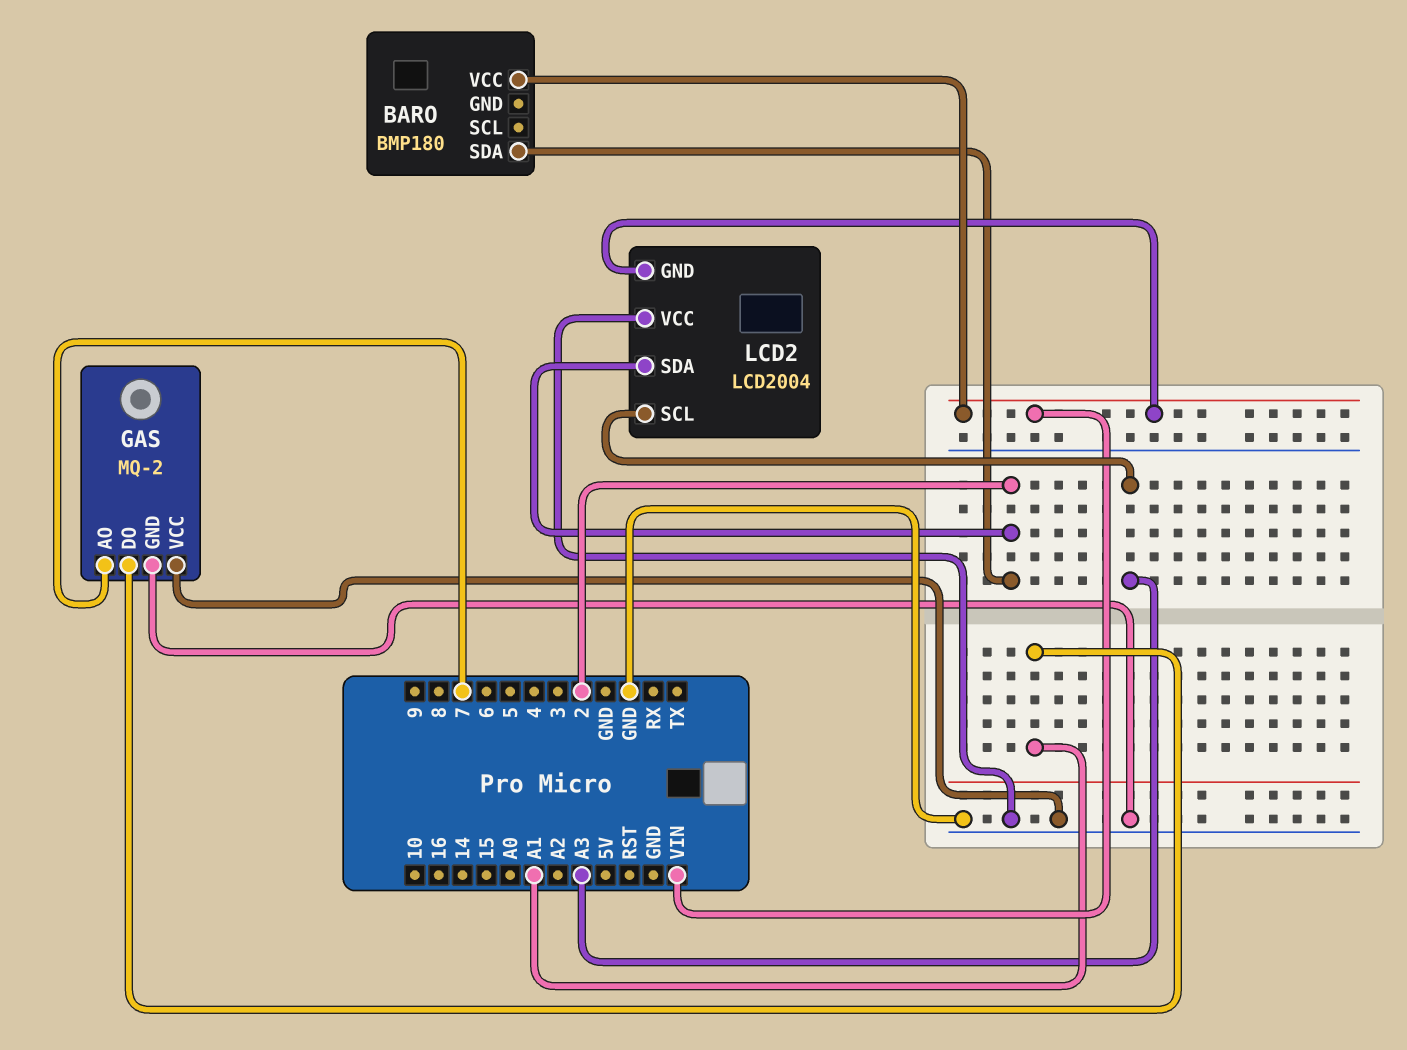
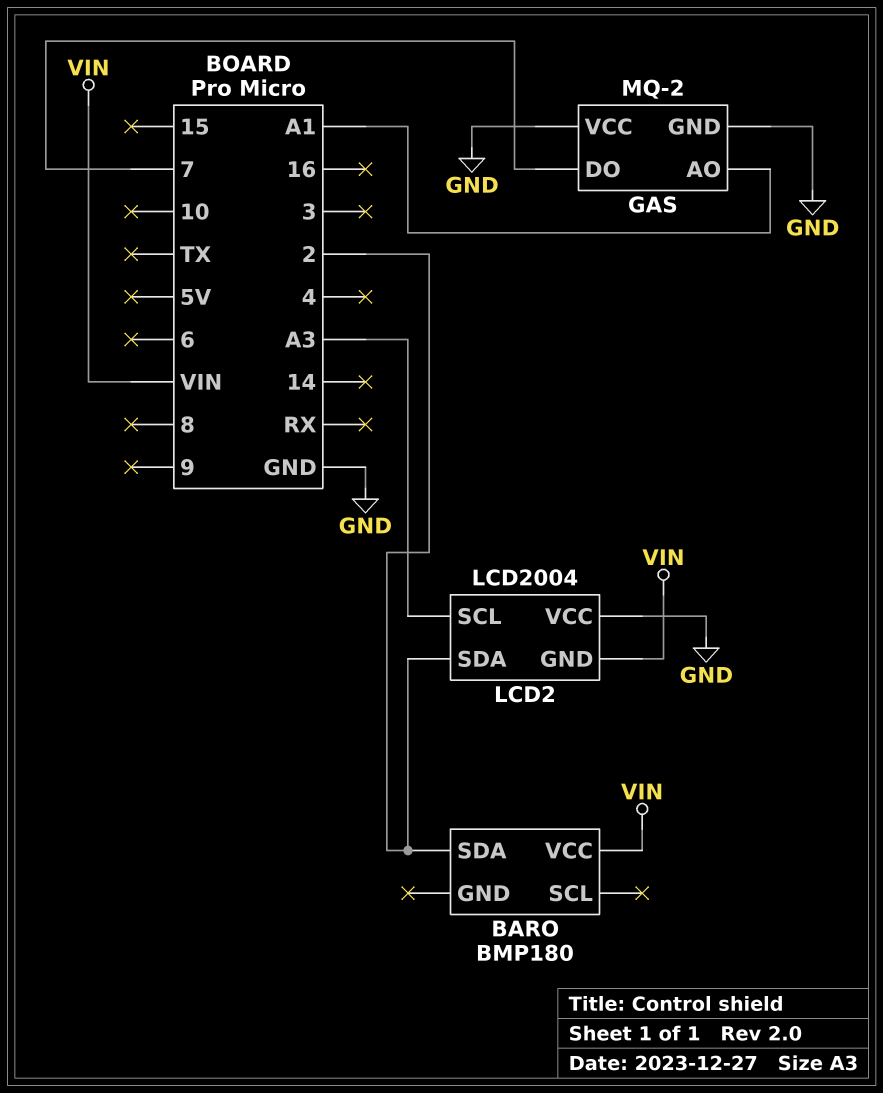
GAS pin AO: 7 -> A1
GAS pin DO: A1 -> 7

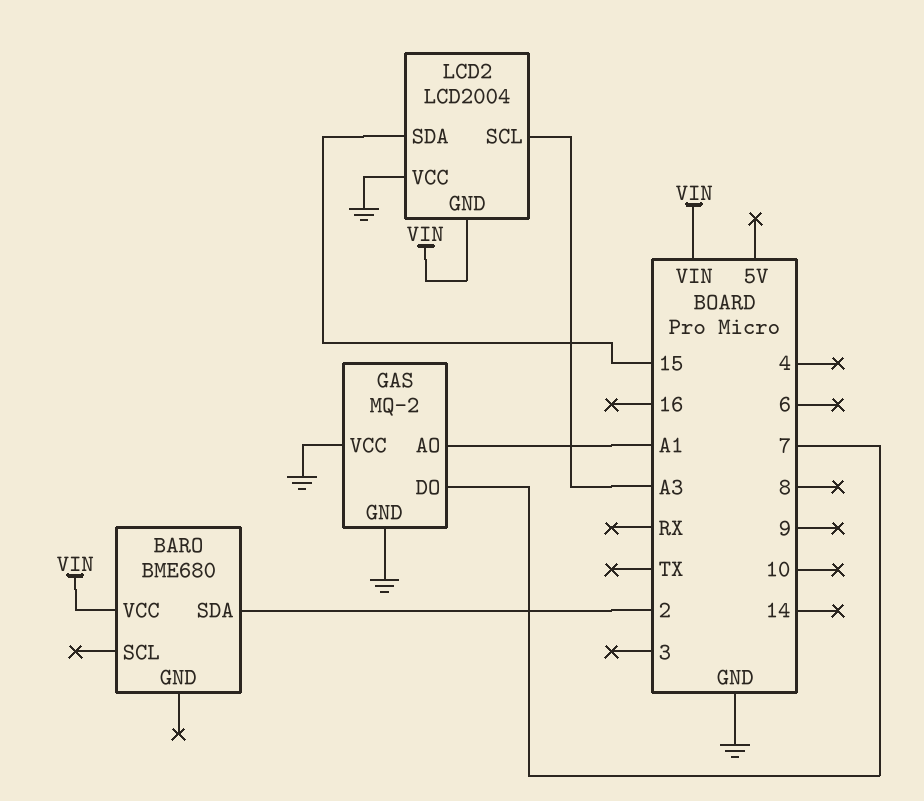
BARO: BMP180 -> BME680
LCD2 pin SDA: 2 -> 15

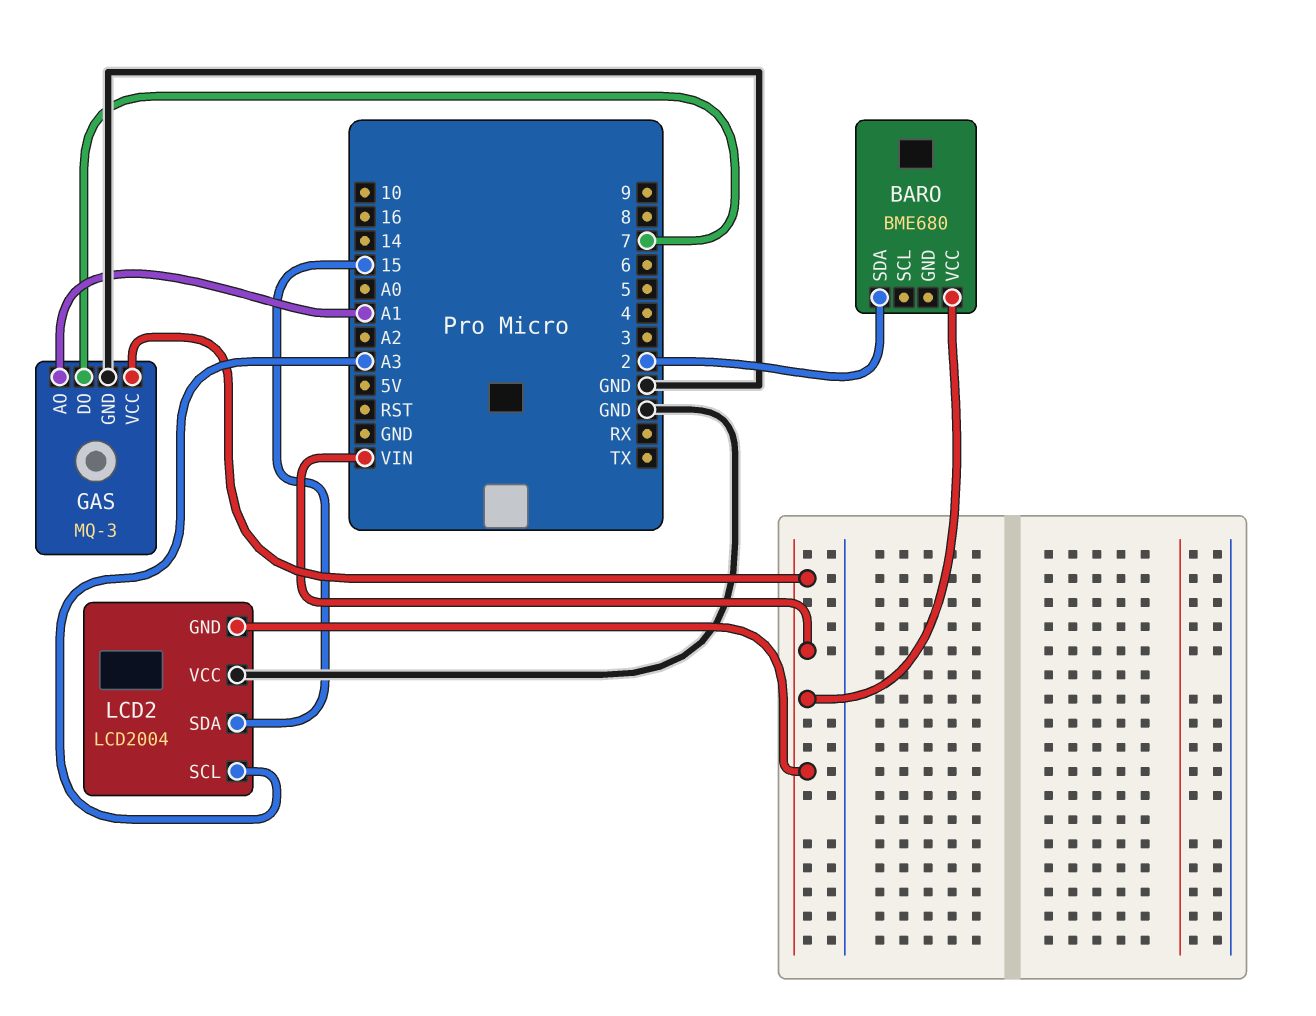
GAS: MQ-2 -> MQ-3
GAS pin VCC: GND -> VIN

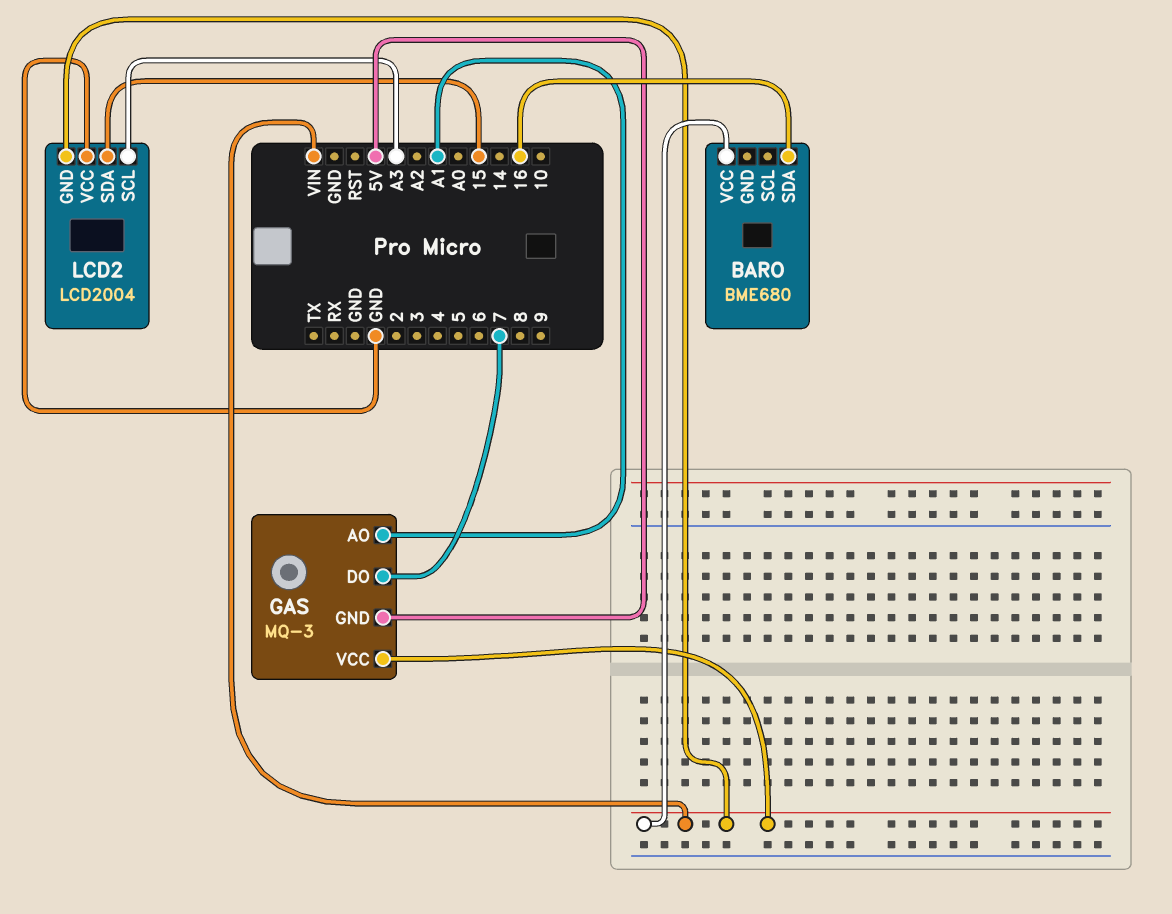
BARO pin SDA: 2 -> 16
GAS pin GND: GND -> 5V

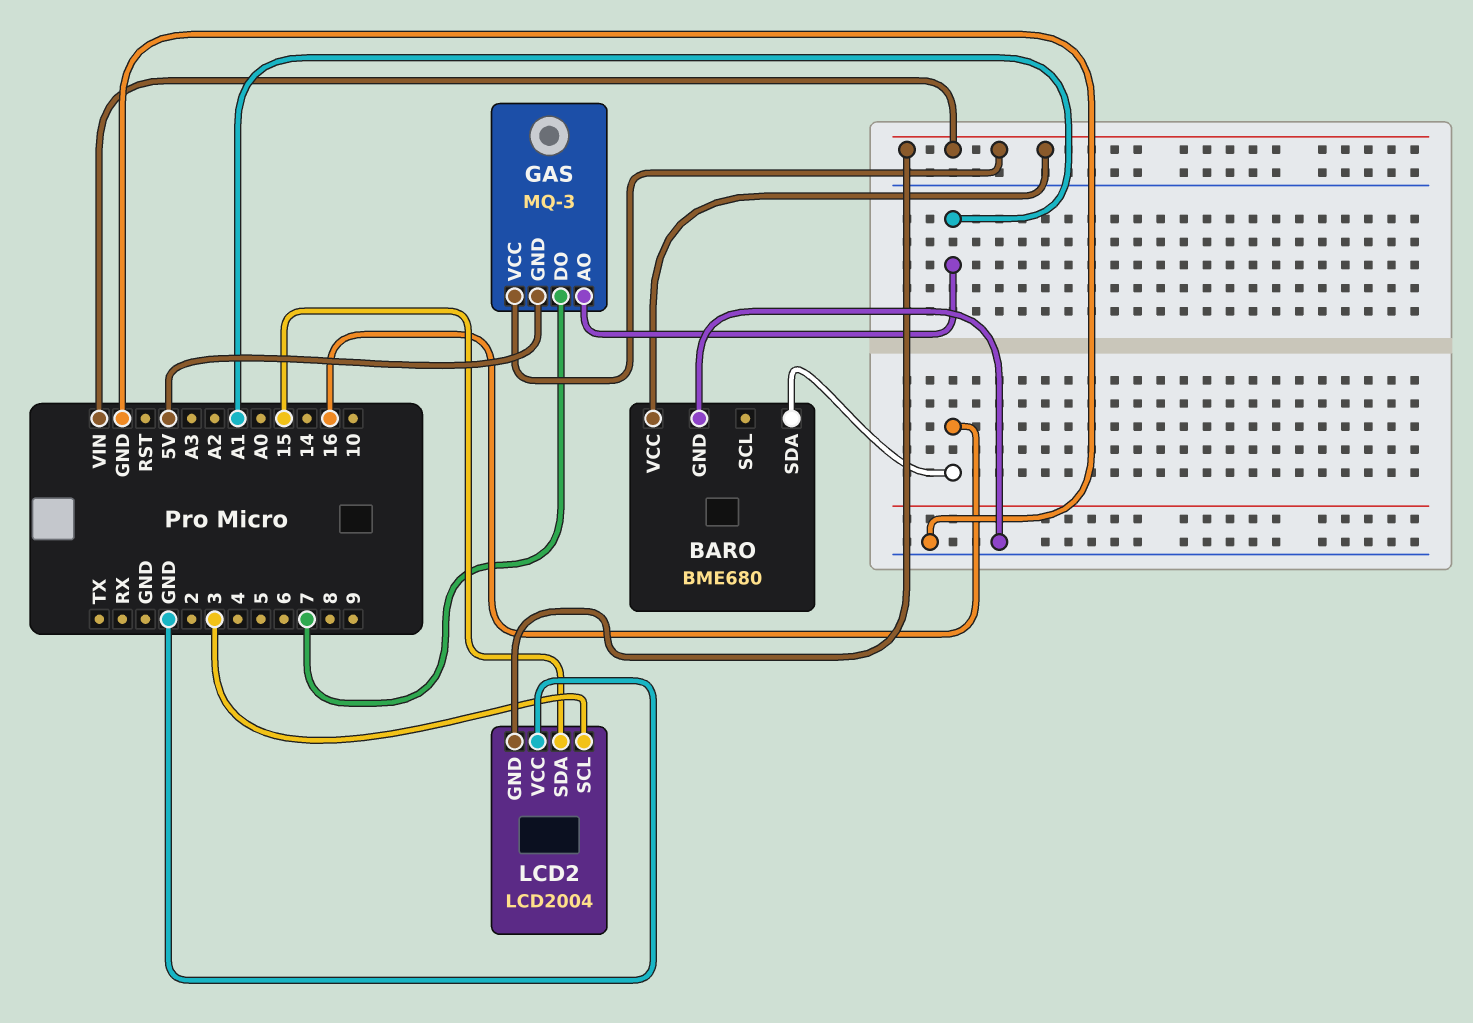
BARO pin GND: none -> GND
LCD2 pin SCL: A3 -> 3

